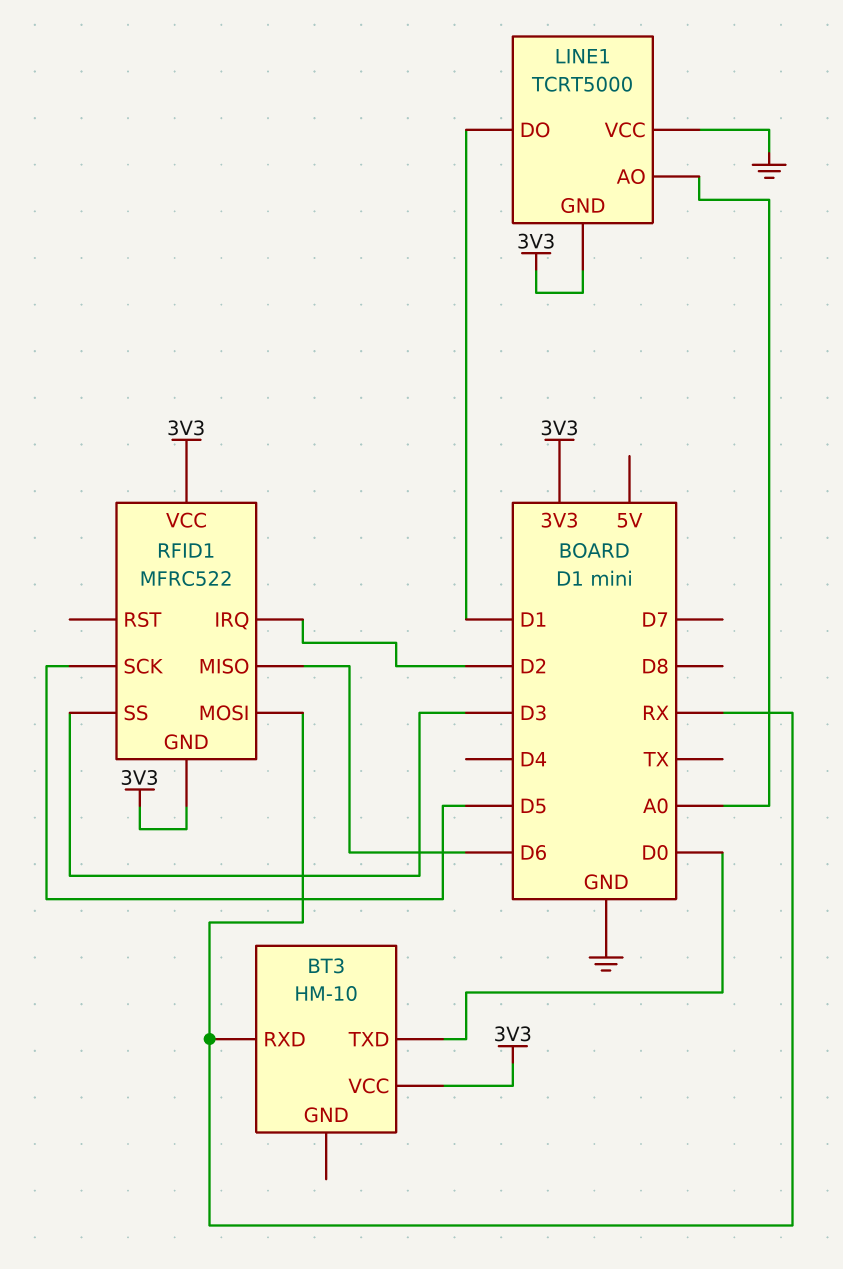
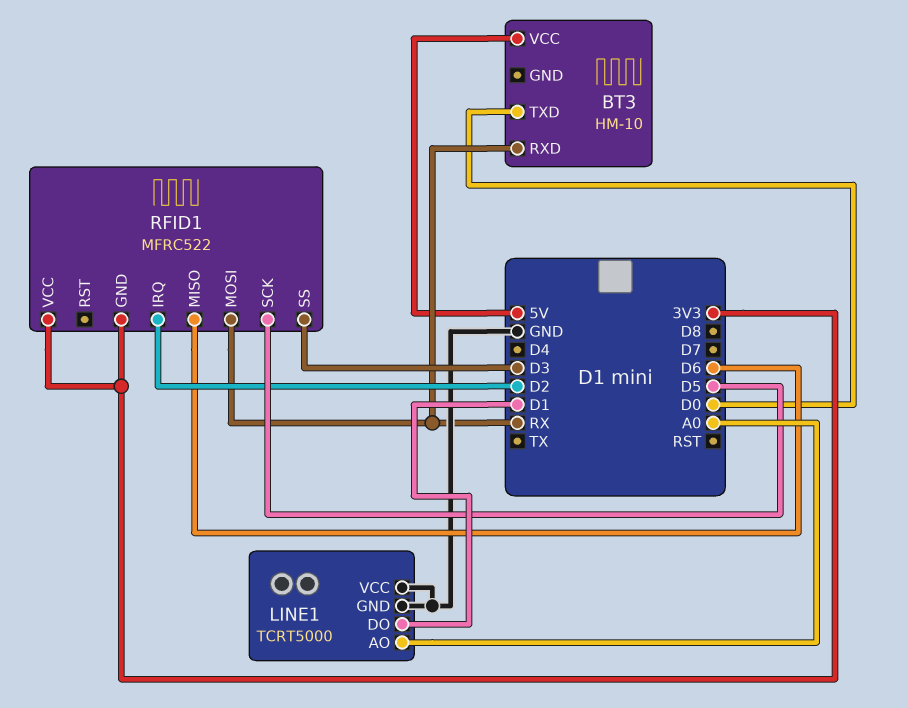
BT3 pin VCC: 3V3 -> 5V
LINE1 pin GND: 3V3 -> GND

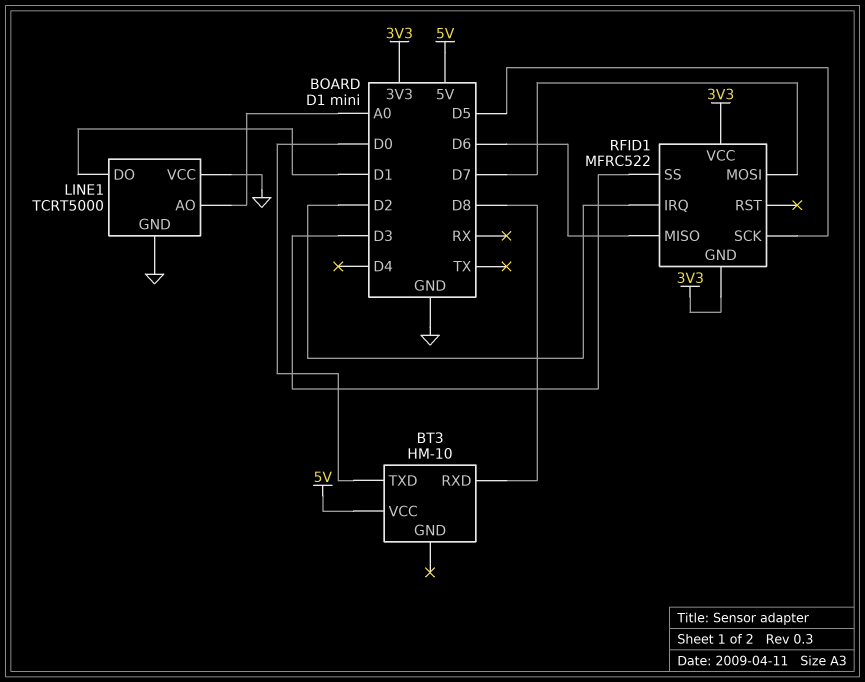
BT3 pin RXD: RX -> D8
RFID1 pin MOSI: RX -> D7

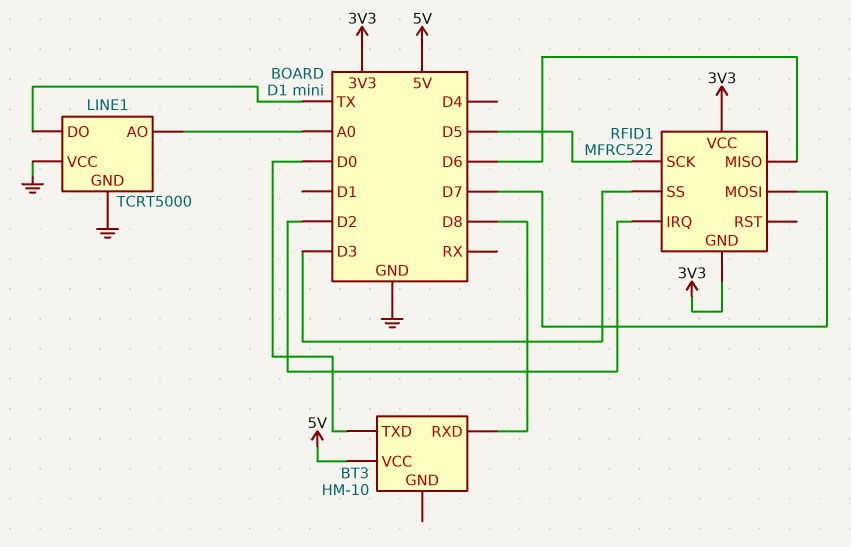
LINE1 pin DO: D1 -> TX

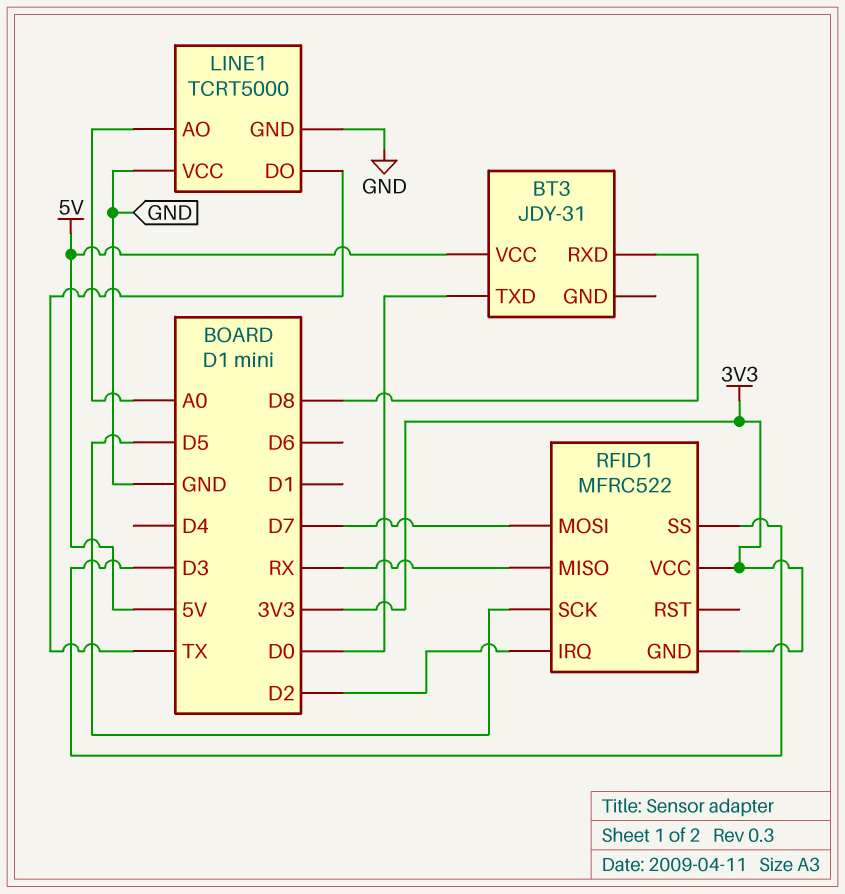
BT3: HM-10 -> JDY-31
RFID1 pin MISO: D6 -> RX

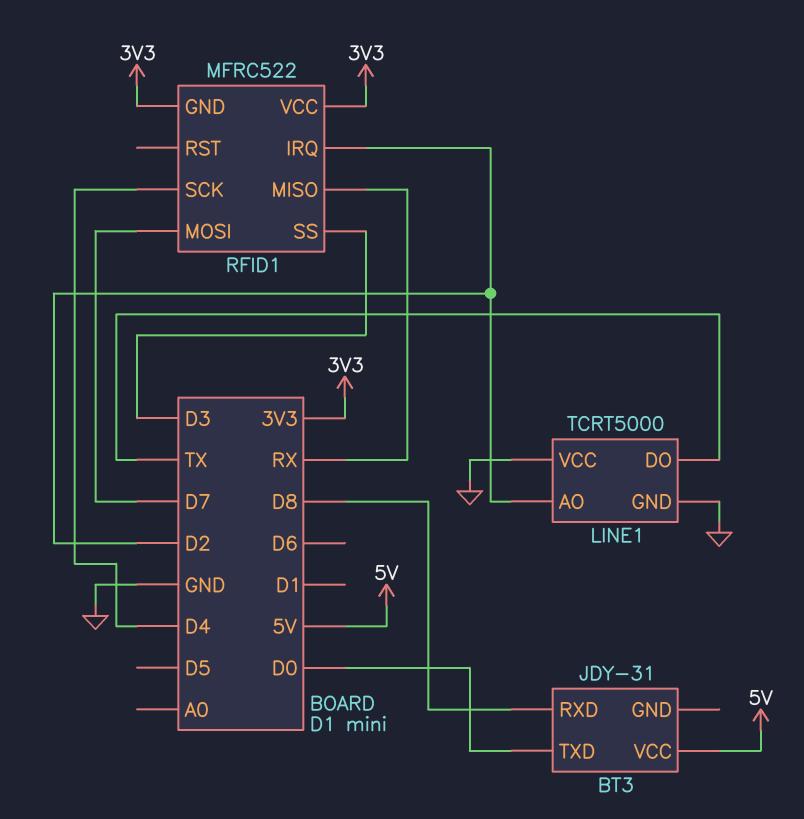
LINE1 pin AO: A0 -> D2
RFID1 pin SCK: D5 -> D4

